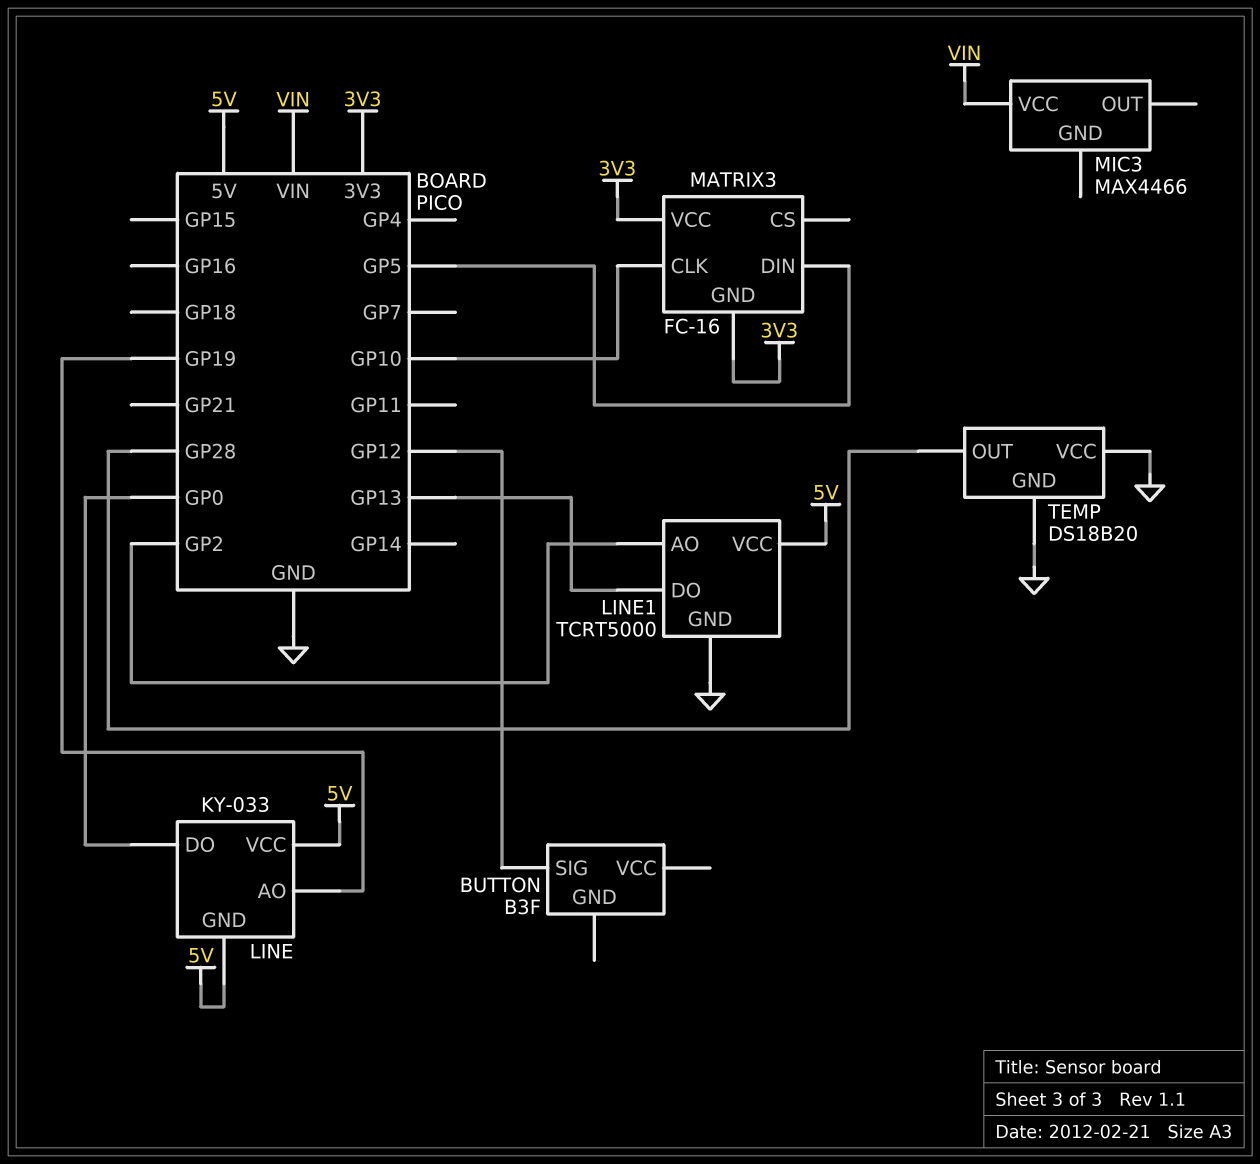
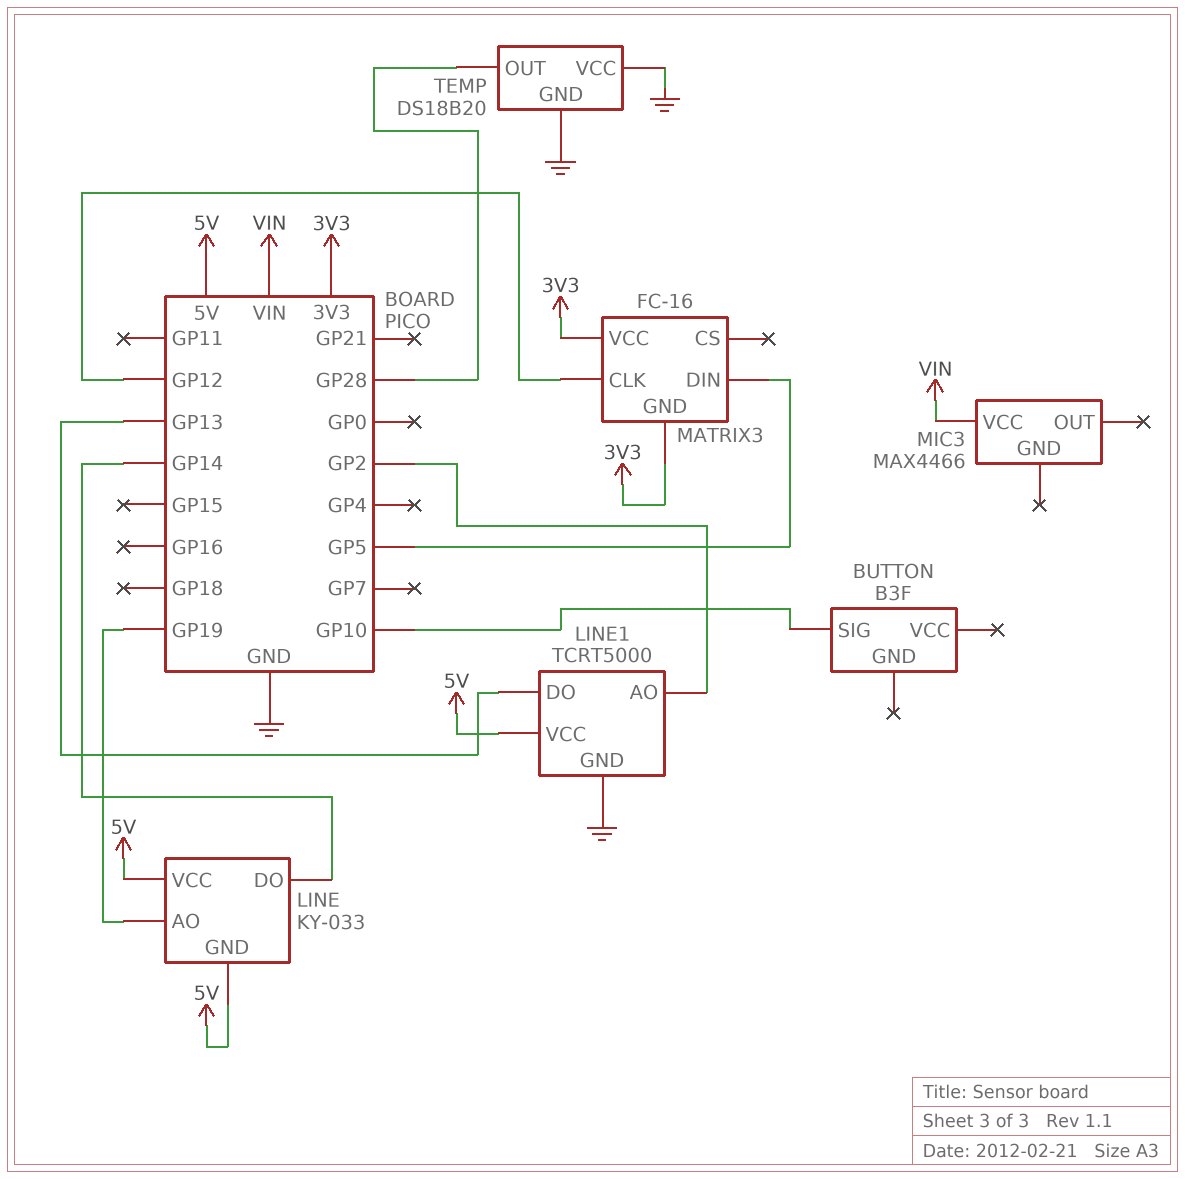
BUTTON pin SIG: GP12 -> GP10
LINE pin DO: GP0 -> GP14
MATRIX3 pin CLK: GP10 -> GP12

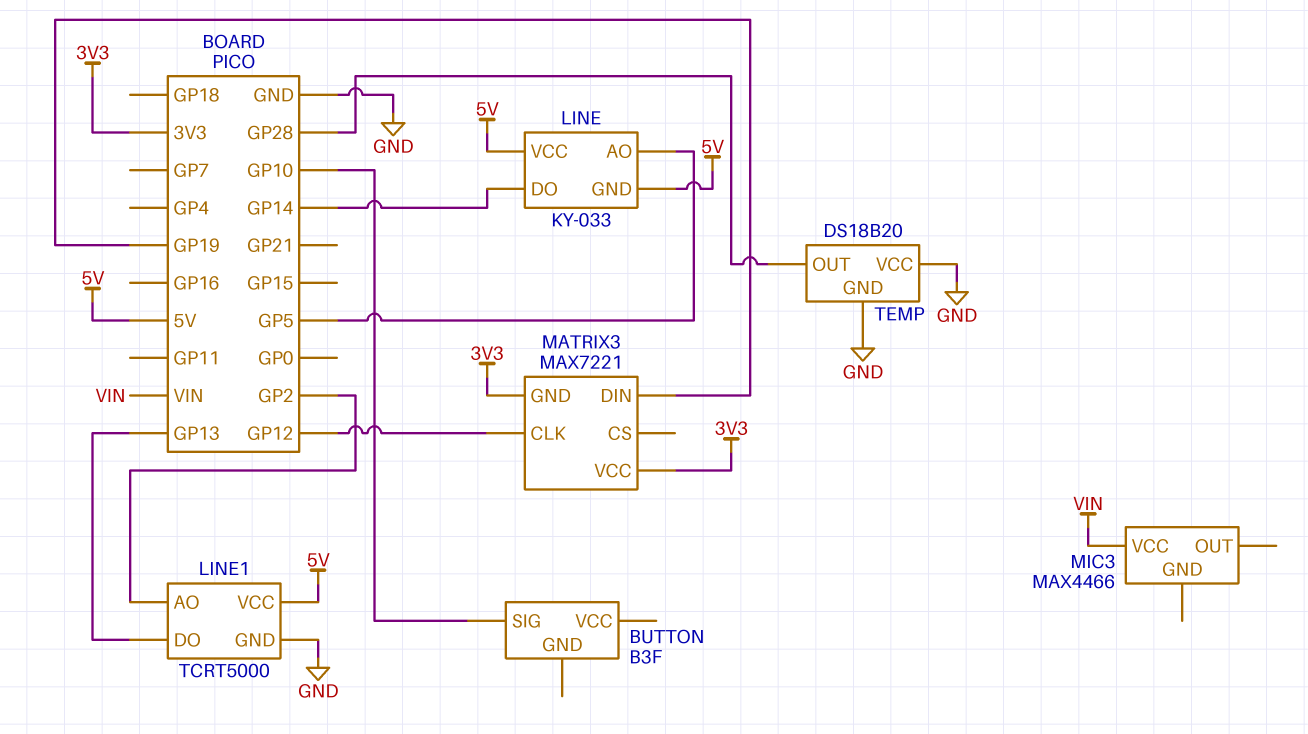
LINE pin AO: GP19 -> GP5
MATRIX3: FC-16 -> MAX7221
MATRIX3 pin DIN: GP5 -> GP19

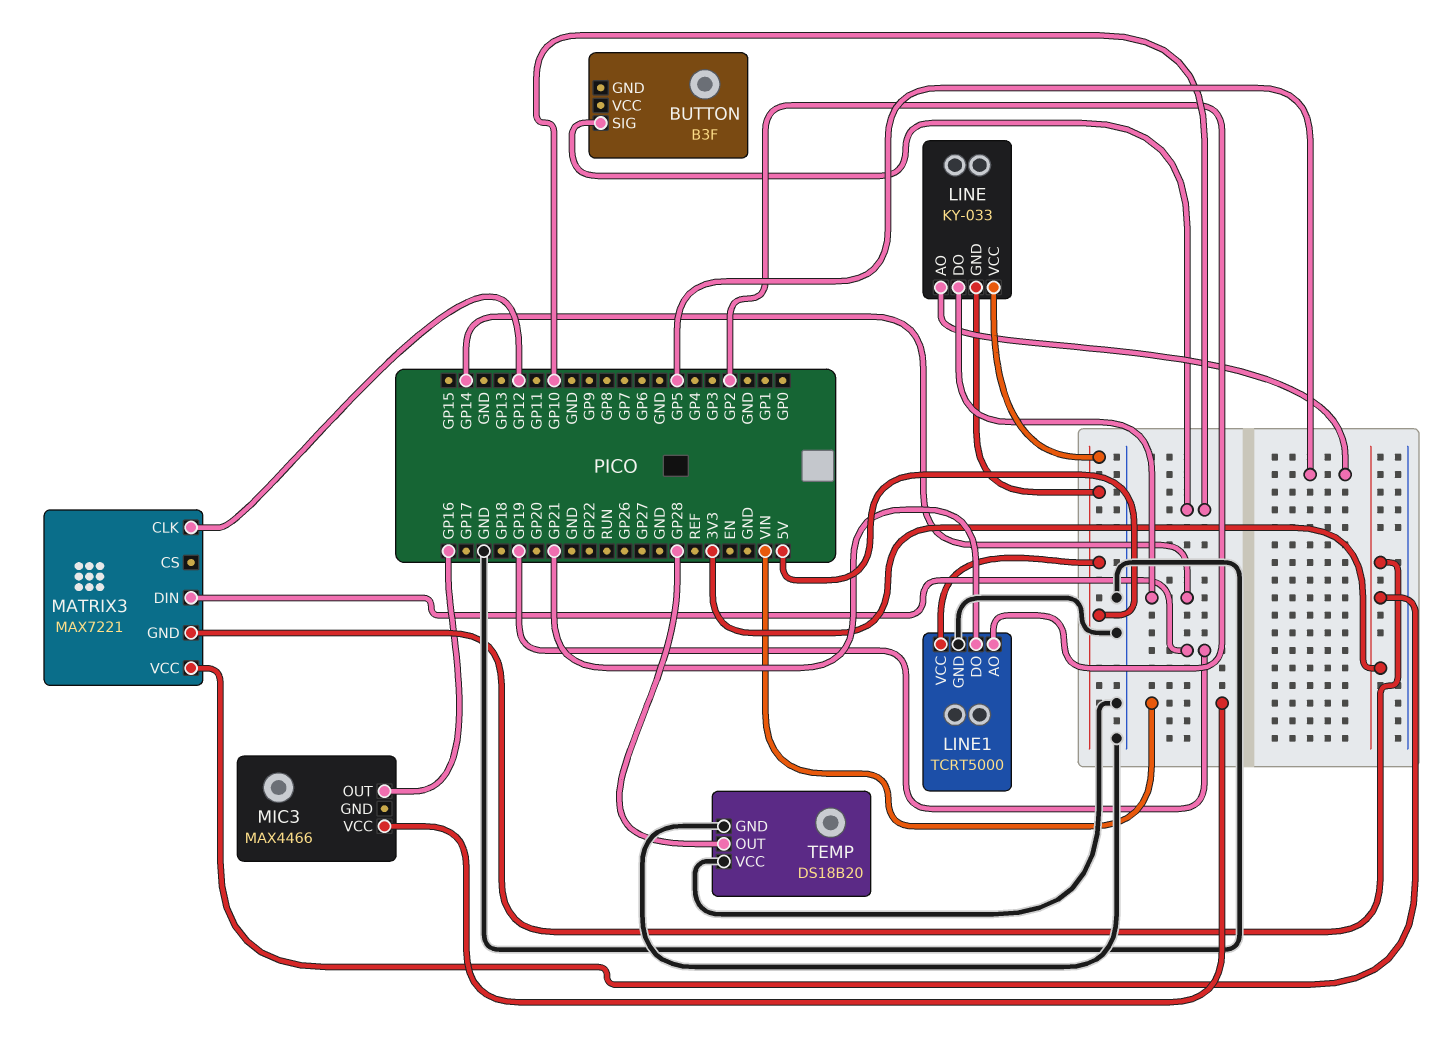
LINE1 pin DO: GP13 -> GP21
MIC3 pin OUT: none -> GP16

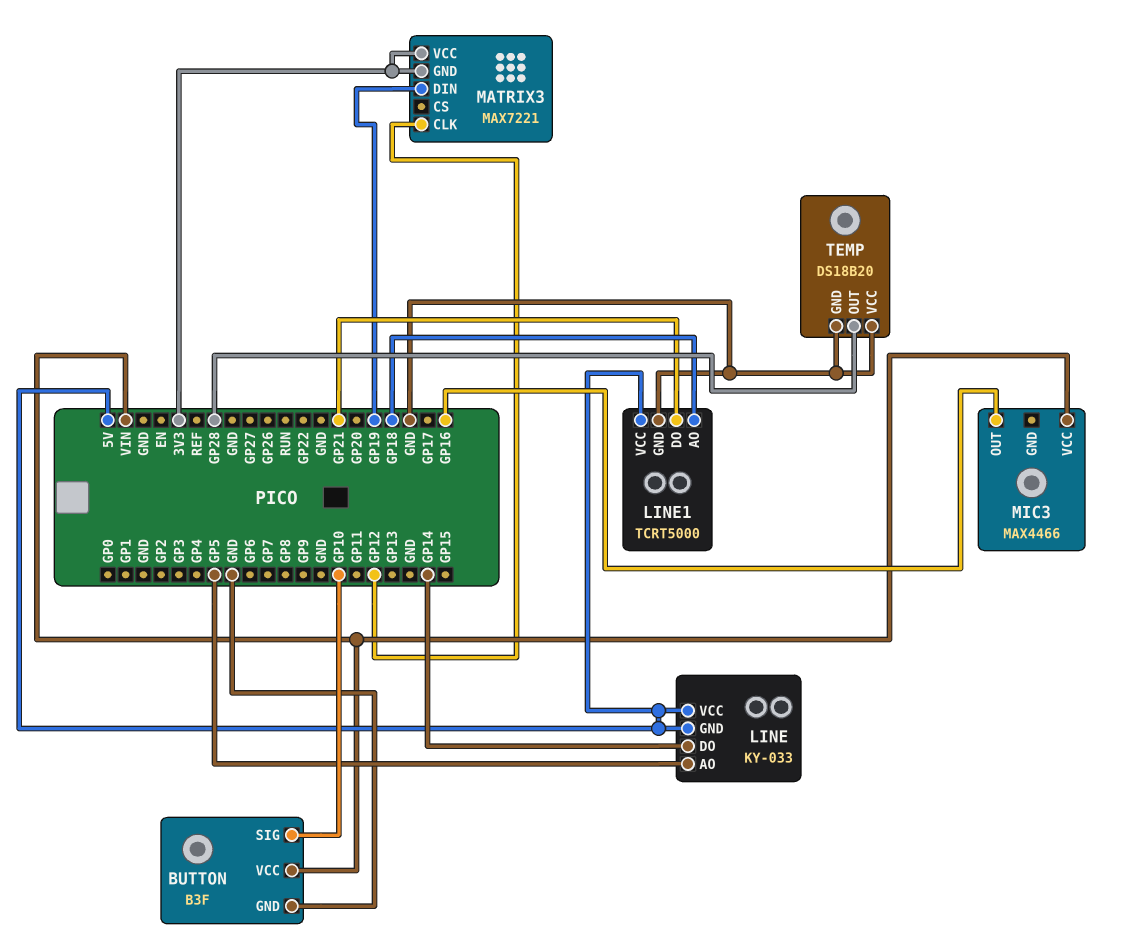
BUTTON pin GND: none -> GND
BUTTON pin VCC: none -> VIN
LINE1 pin AO: GP2 -> GP18

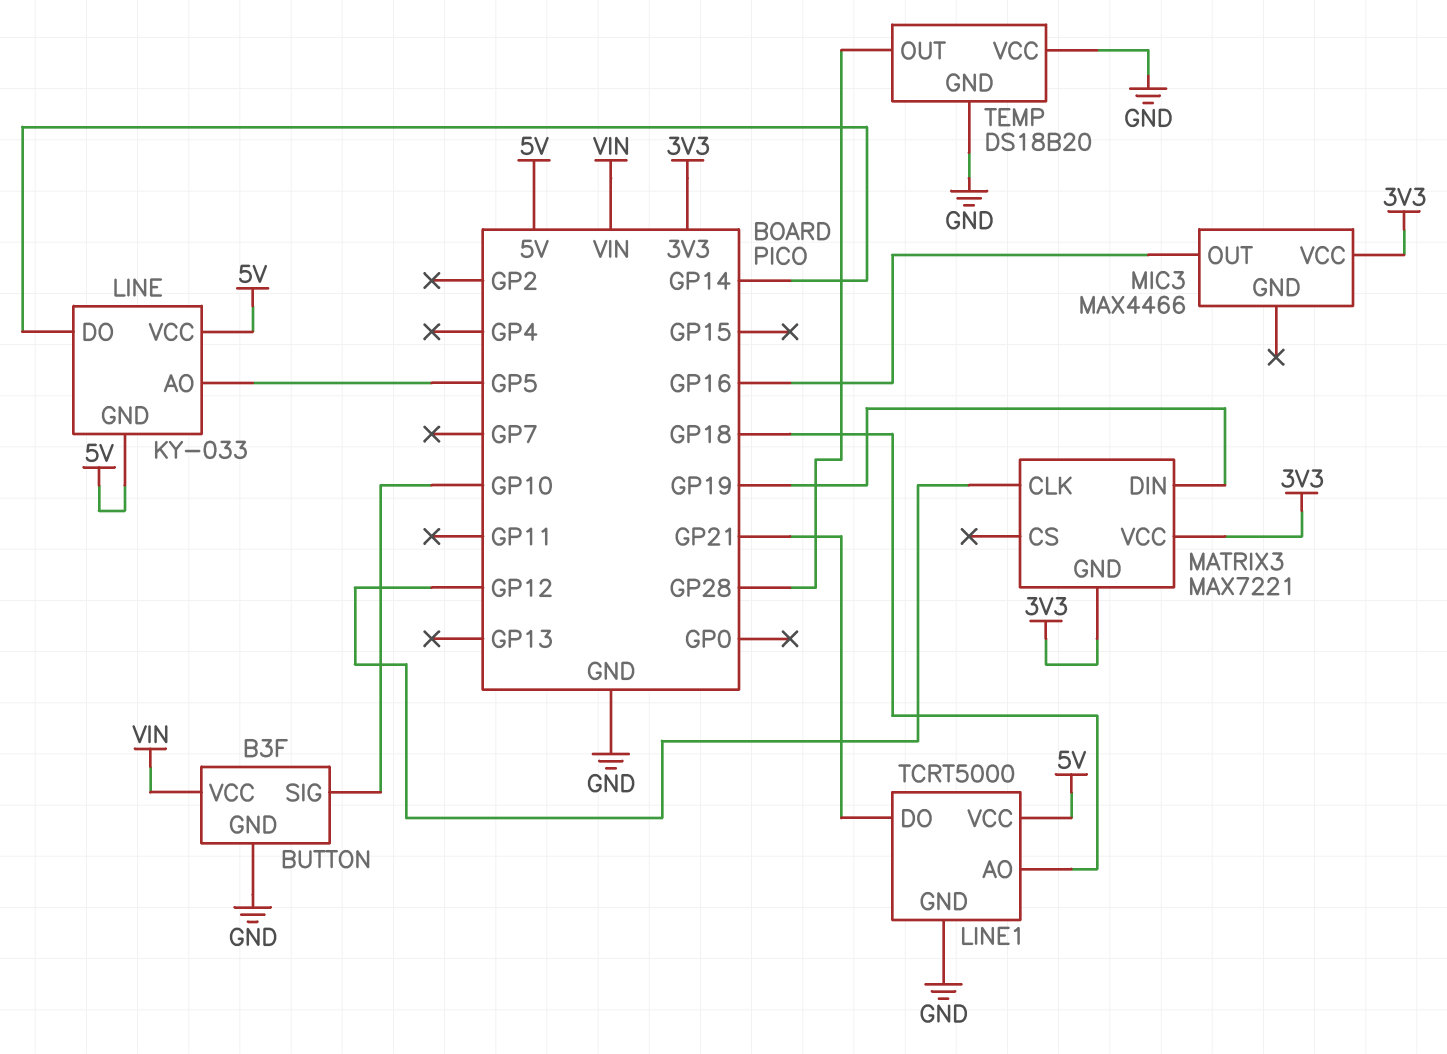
MIC3 pin VCC: VIN -> 3V3

